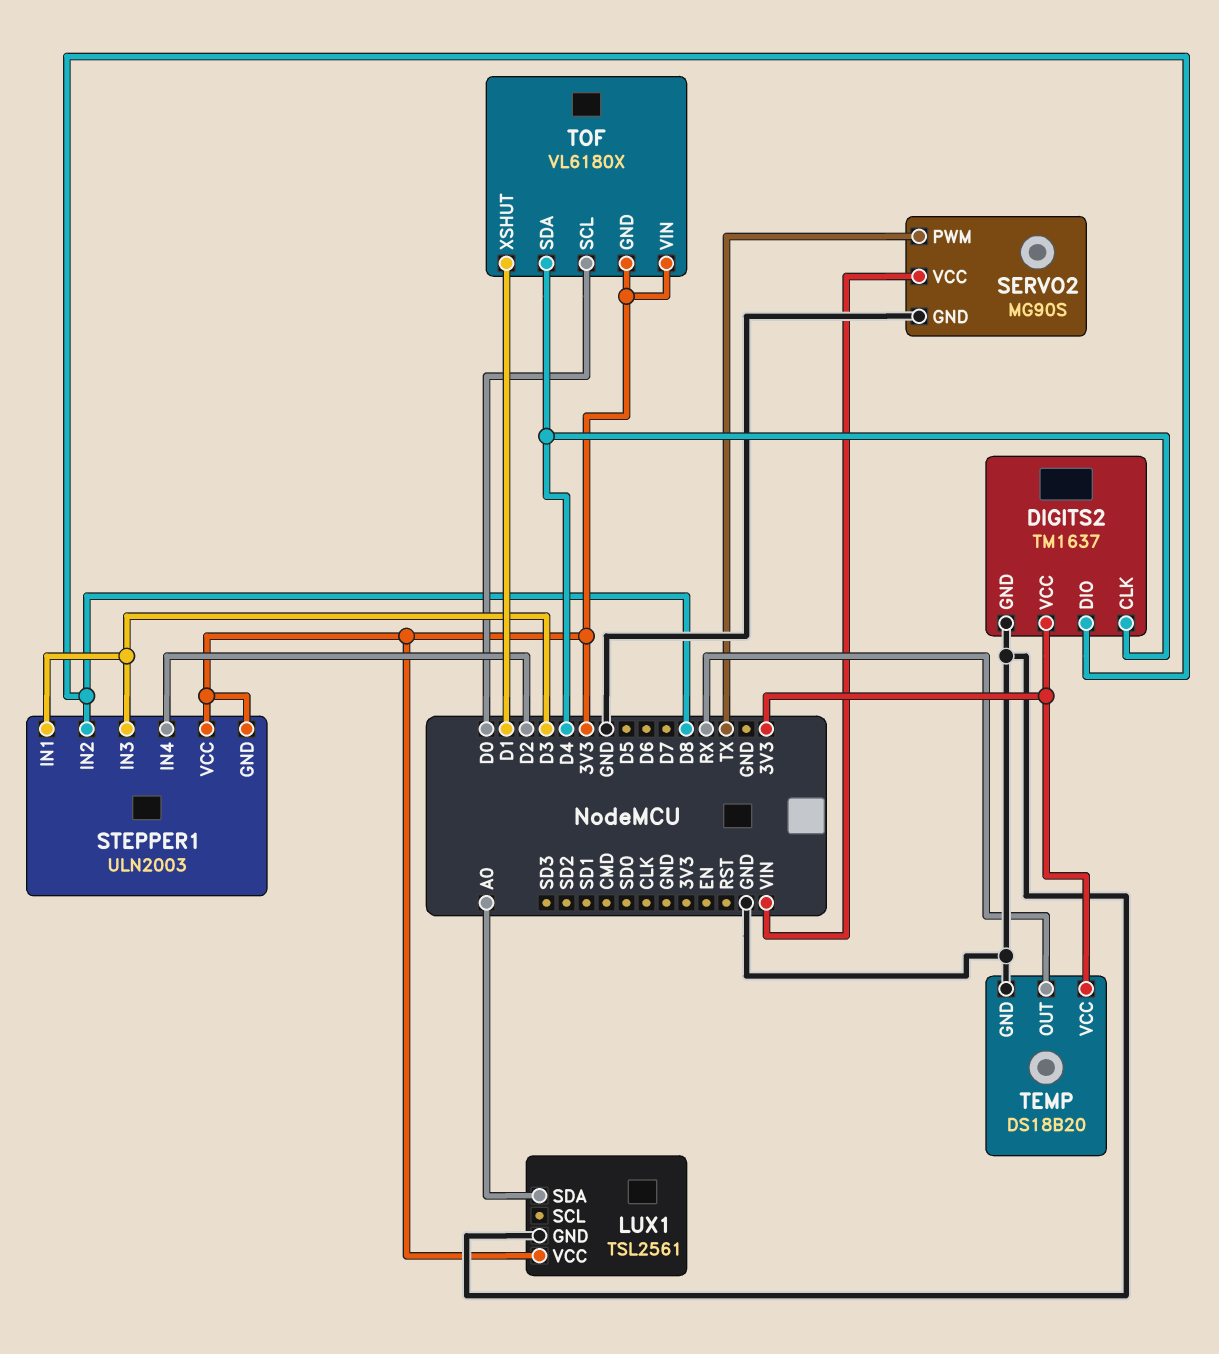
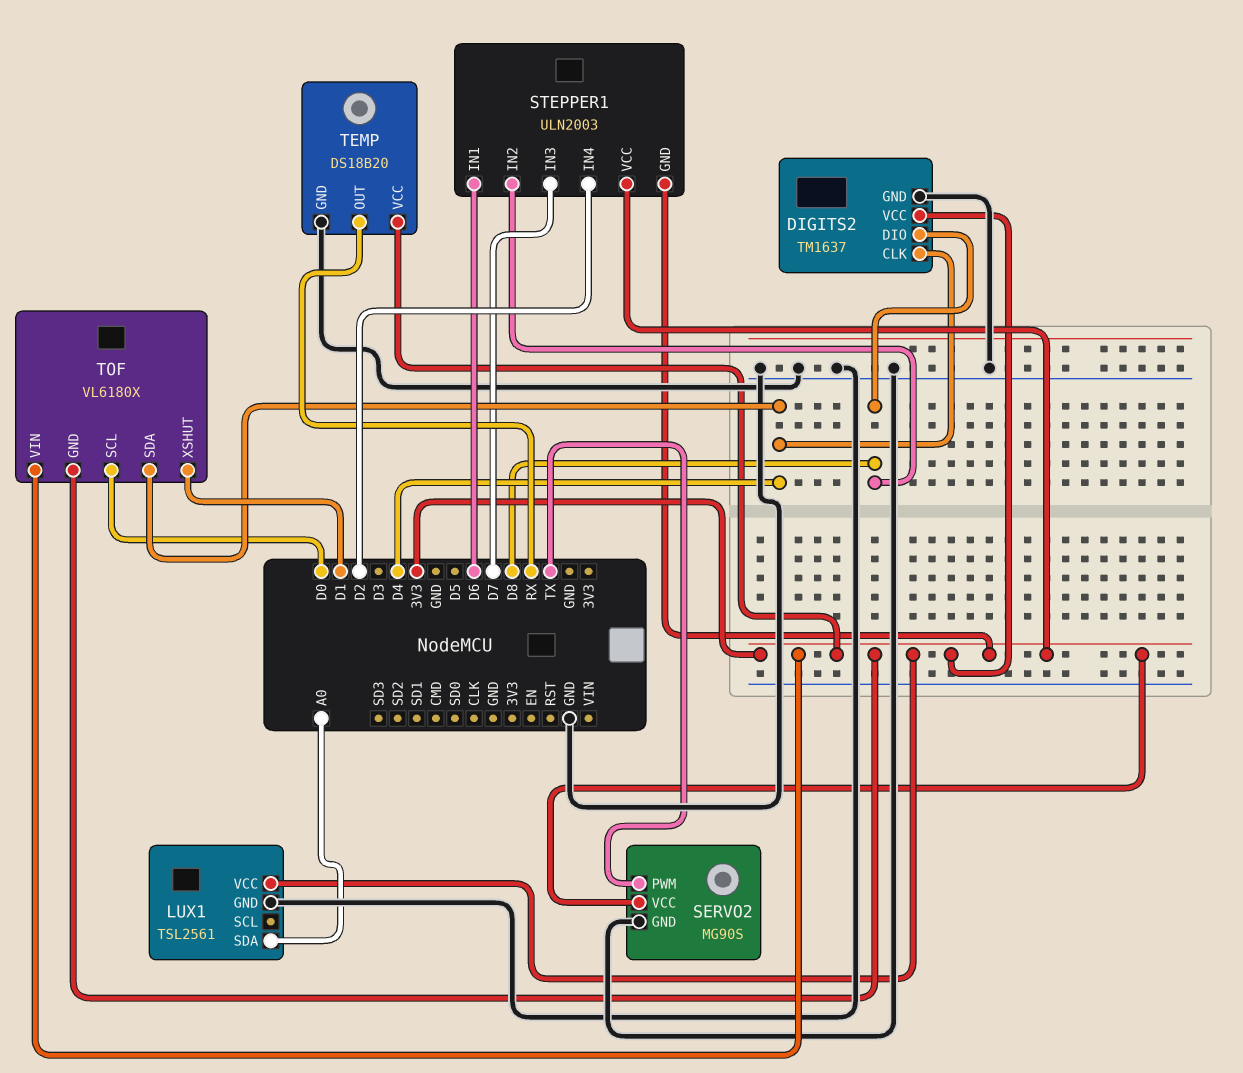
SERVO2 pin VCC: VIN -> 3V3
STEPPER1 pin IN1: D3 -> D6
STEPPER1 pin IN3: D3 -> D7

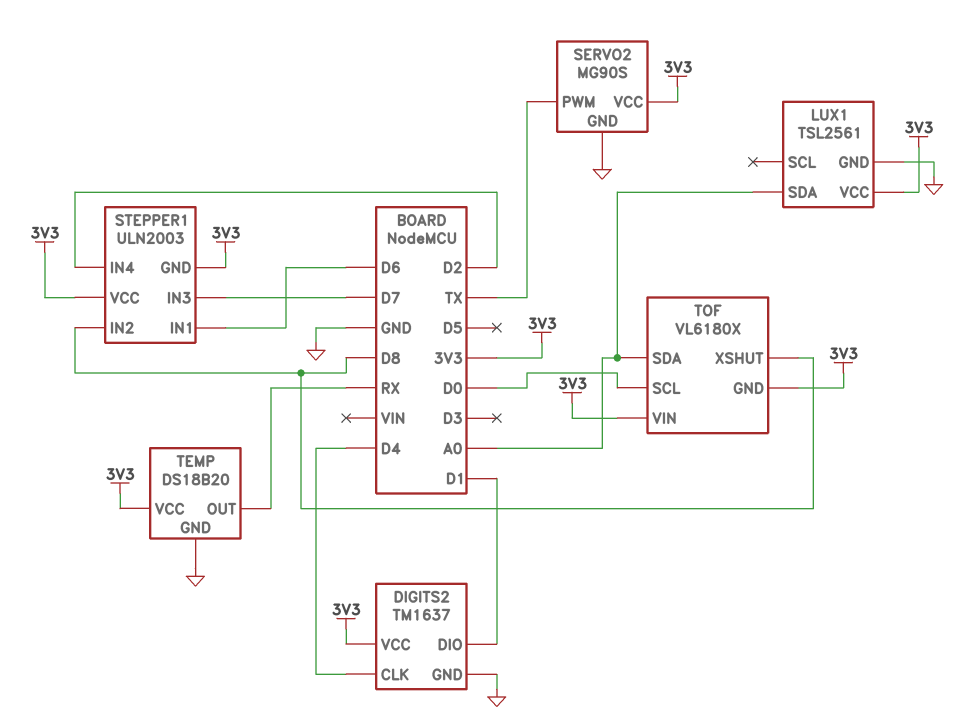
DIGITS2 pin DIO: D8 -> D1
TOF pin SDA: D4 -> A0
TOF pin XSHUT: D1 -> D8

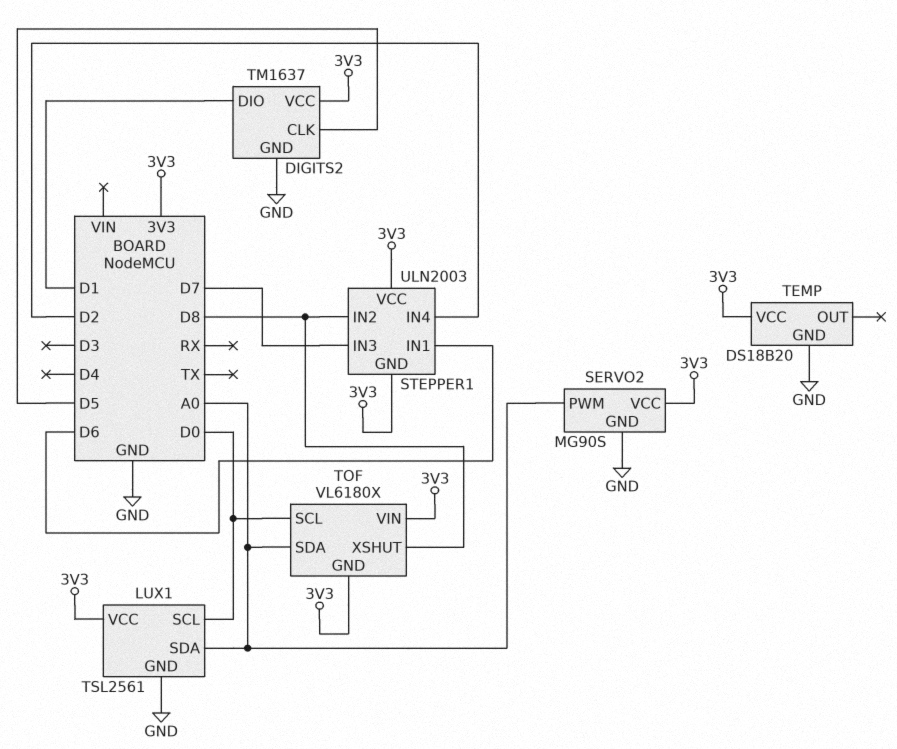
DIGITS2 pin CLK: D4 -> D5
LUX1 pin SCL: none -> D0
SERVO2 pin PWM: TX -> A0
TEMP pin OUT: RX -> none

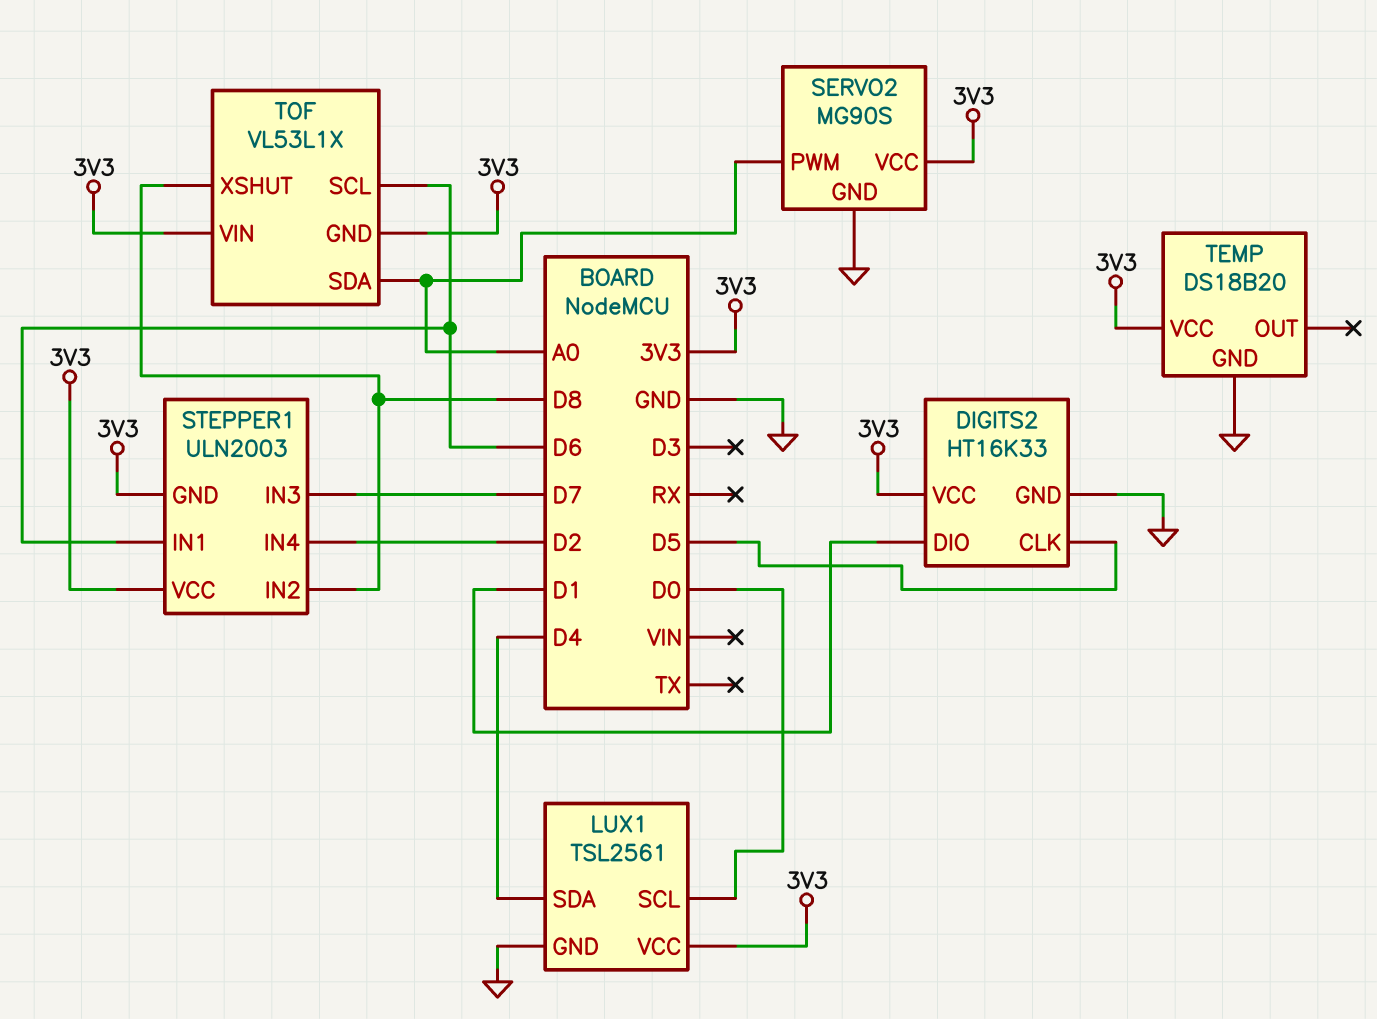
DIGITS2: TM1637 -> HT16K33
LUX1 pin SDA: A0 -> D4
TOF: VL6180X -> VL53L1X
TOF pin SCL: D0 -> D6

